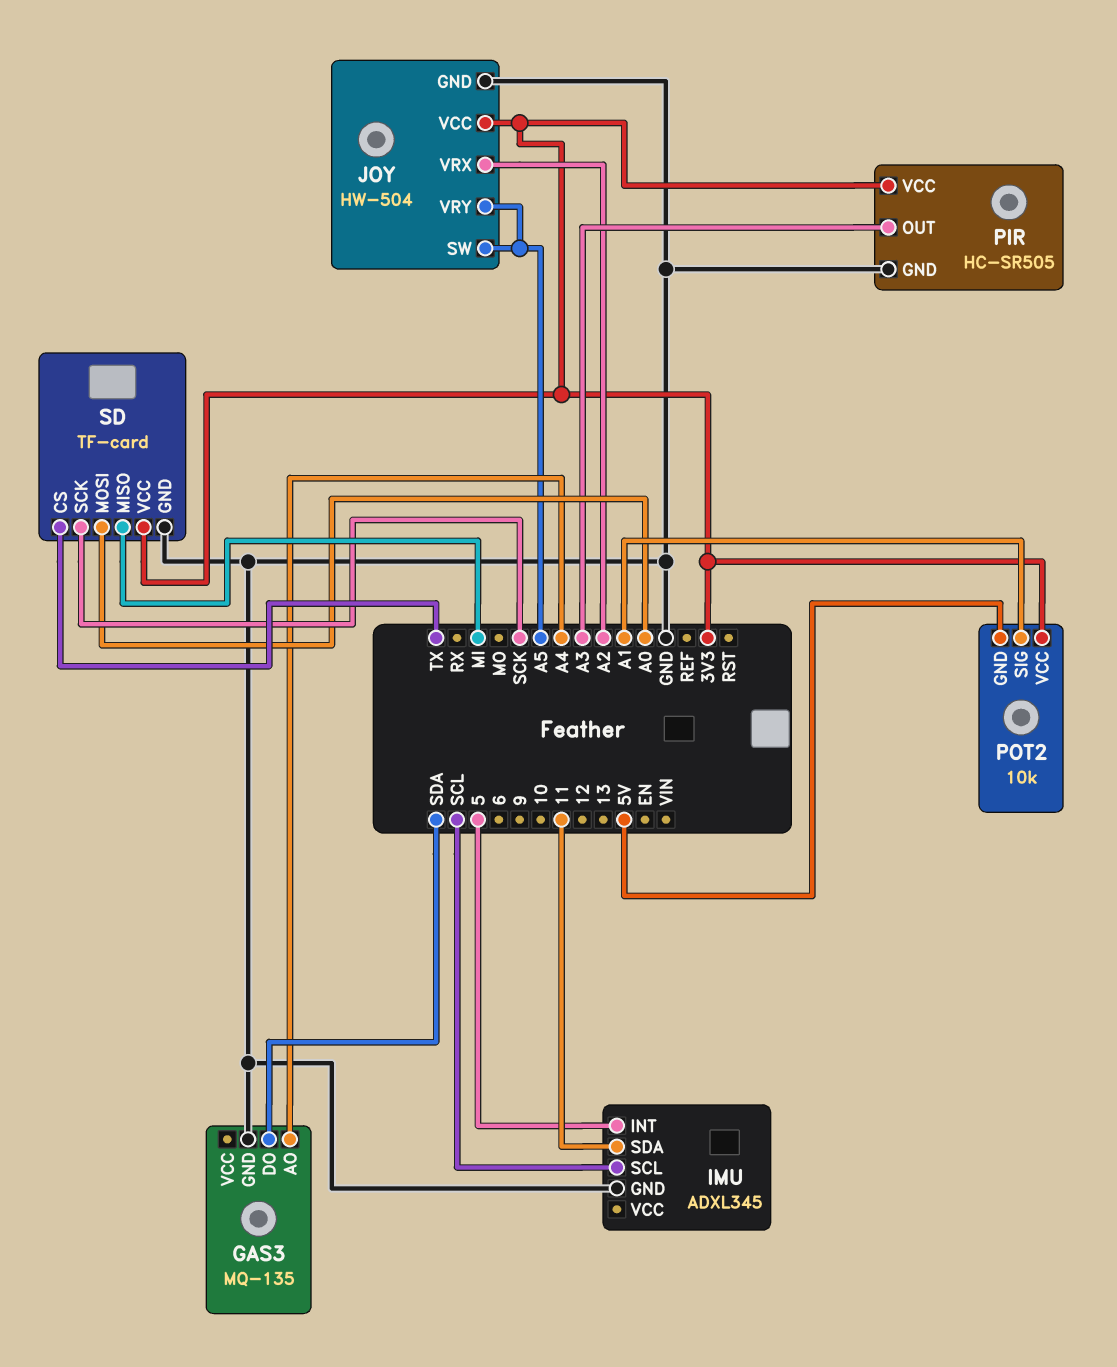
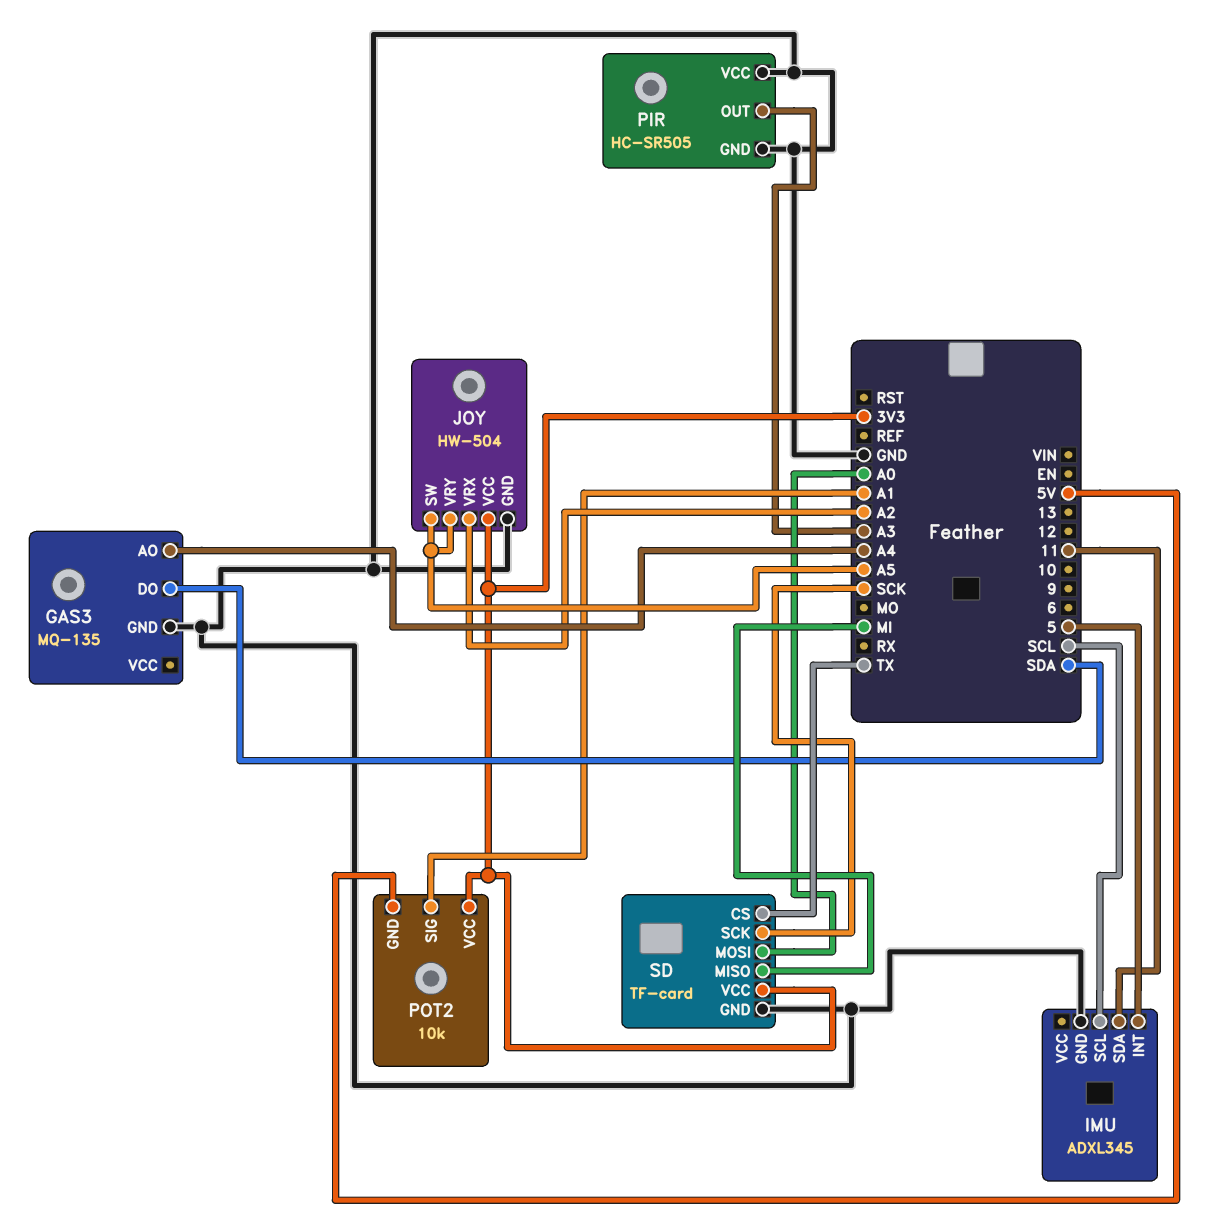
PIR pin VCC: 3V3 -> GND

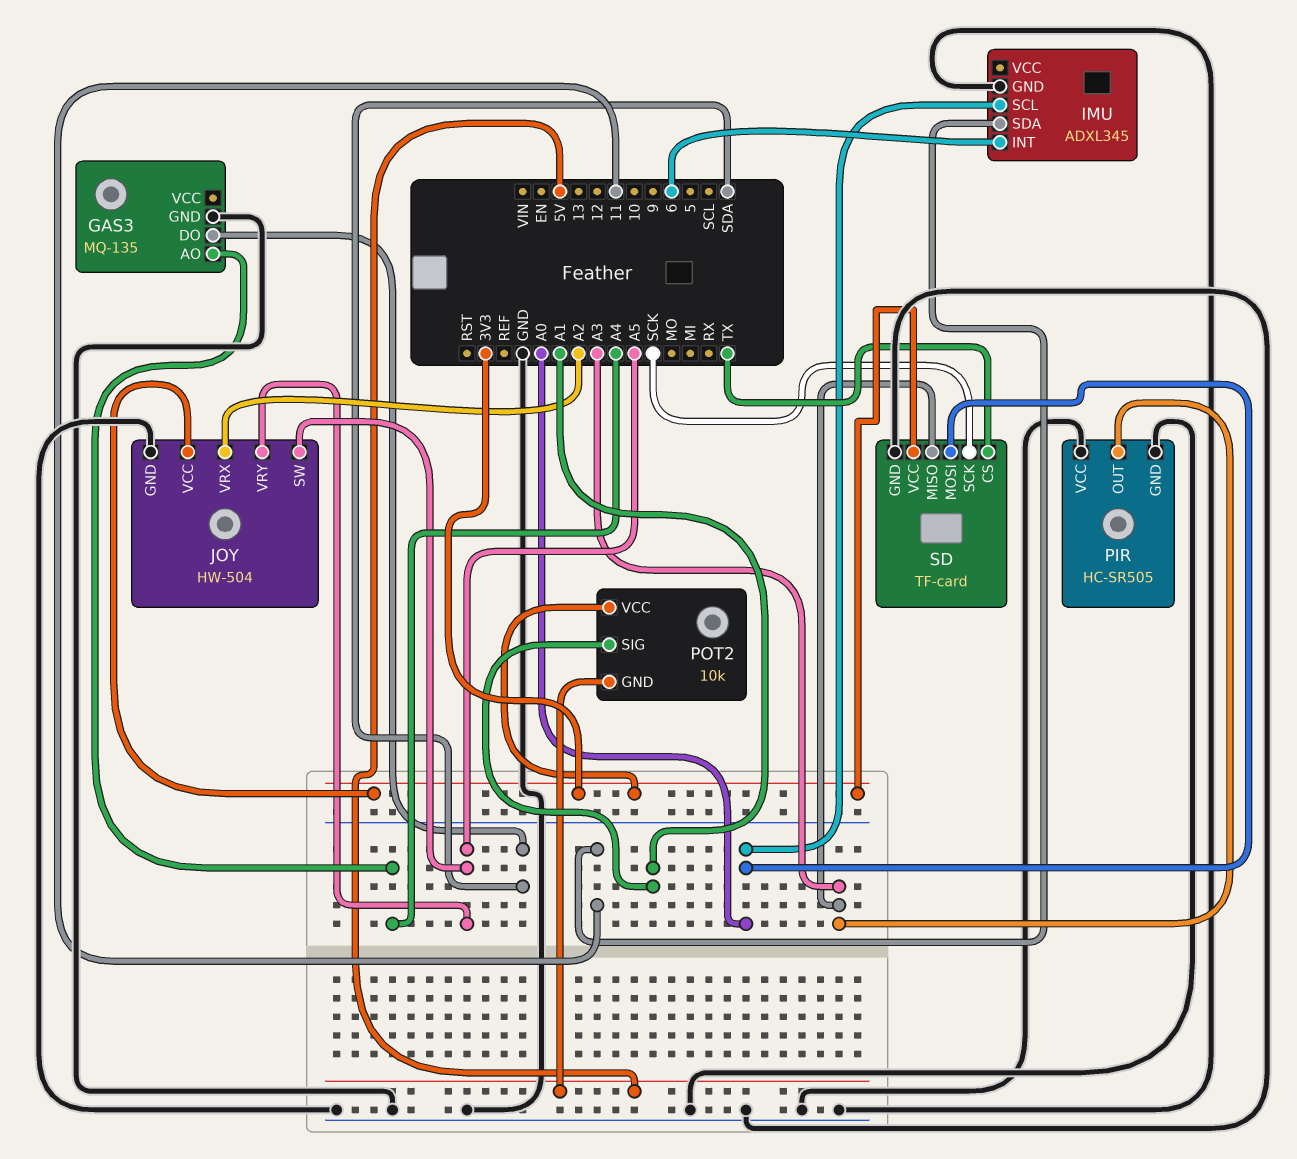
IMU pin INT: 5 -> 6
IMU pin SCL: SCL -> A0
SD pin MISO: MI -> A3

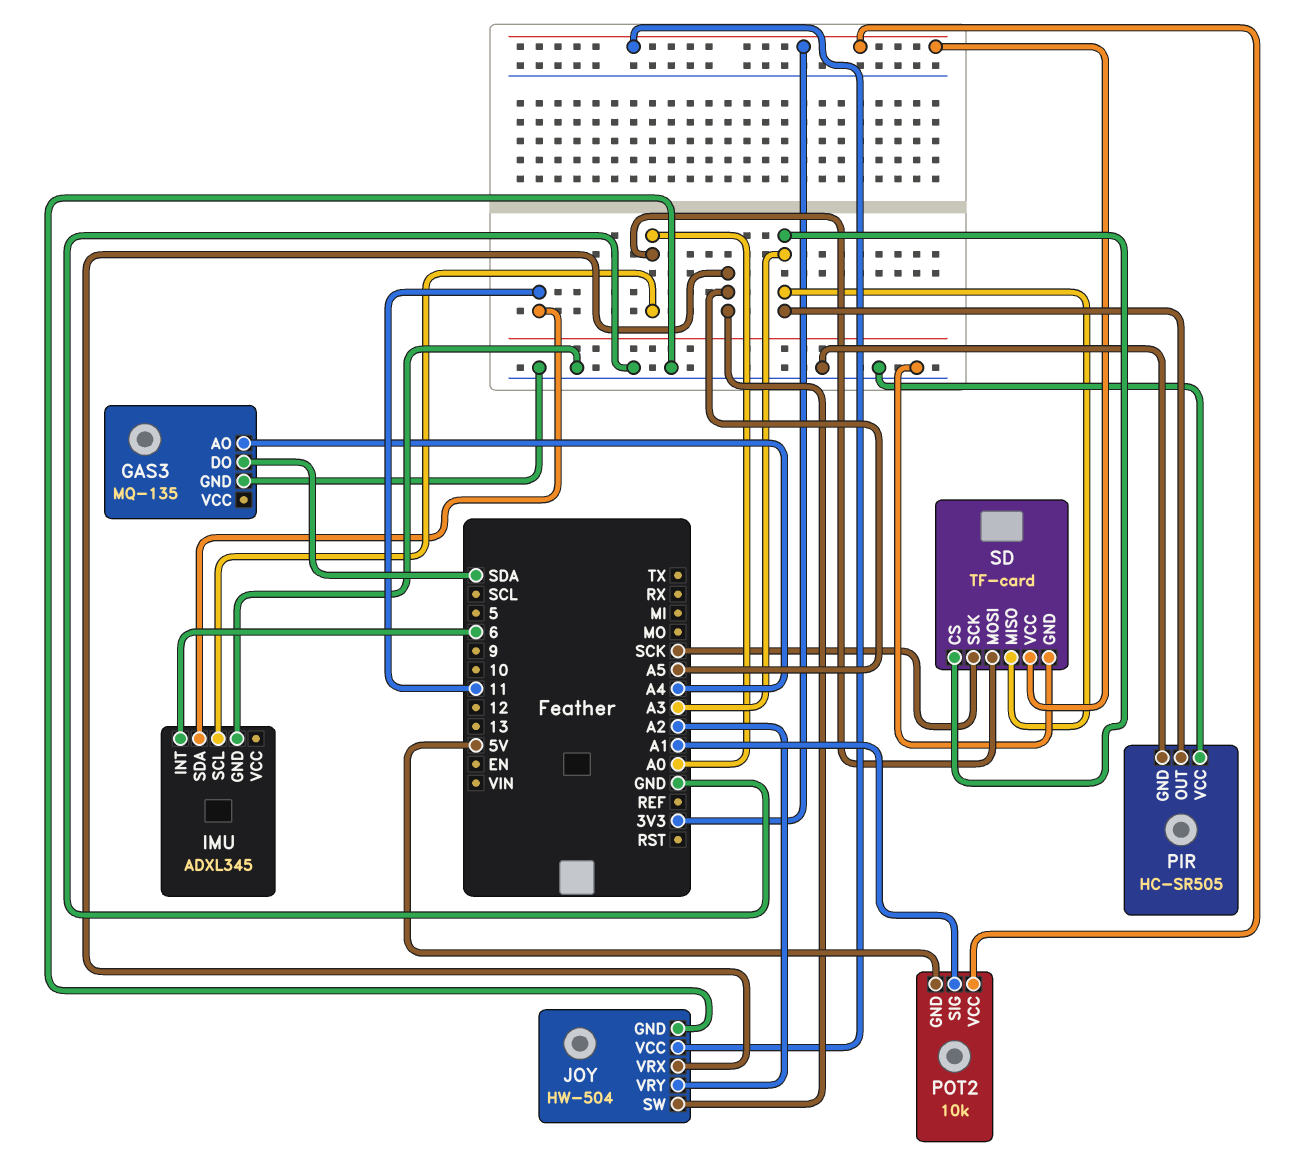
JOY pin VRX: A2 -> A5
JOY pin VRY: A5 -> A2
SD pin CS: TX -> A3

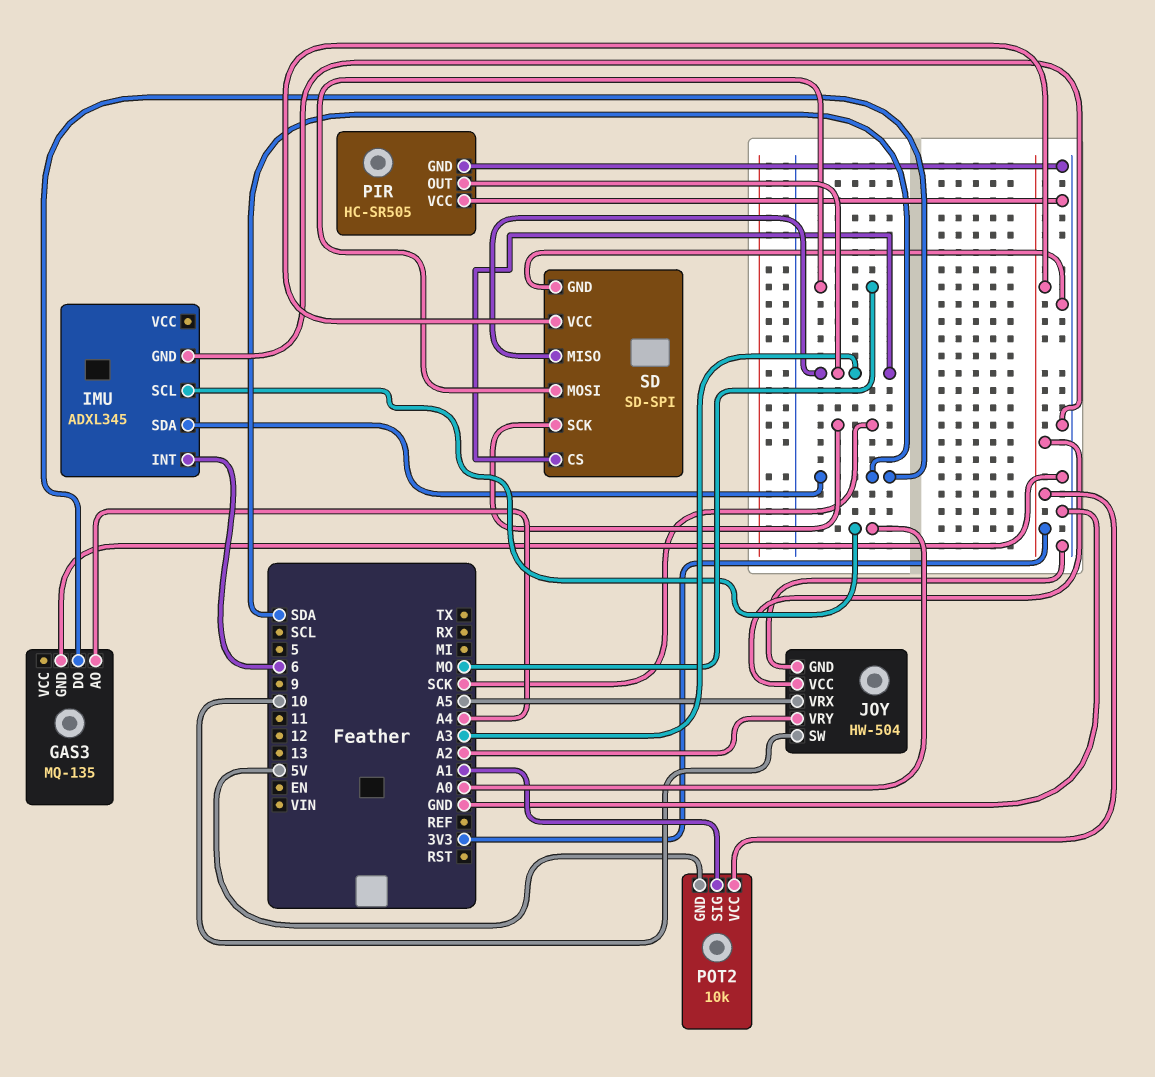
IMU pin SDA: 11 -> SDA
JOY pin SW: A5 -> 10
SD: TF-card -> SD-SPI
SD pin MOSI: A0 -> MO

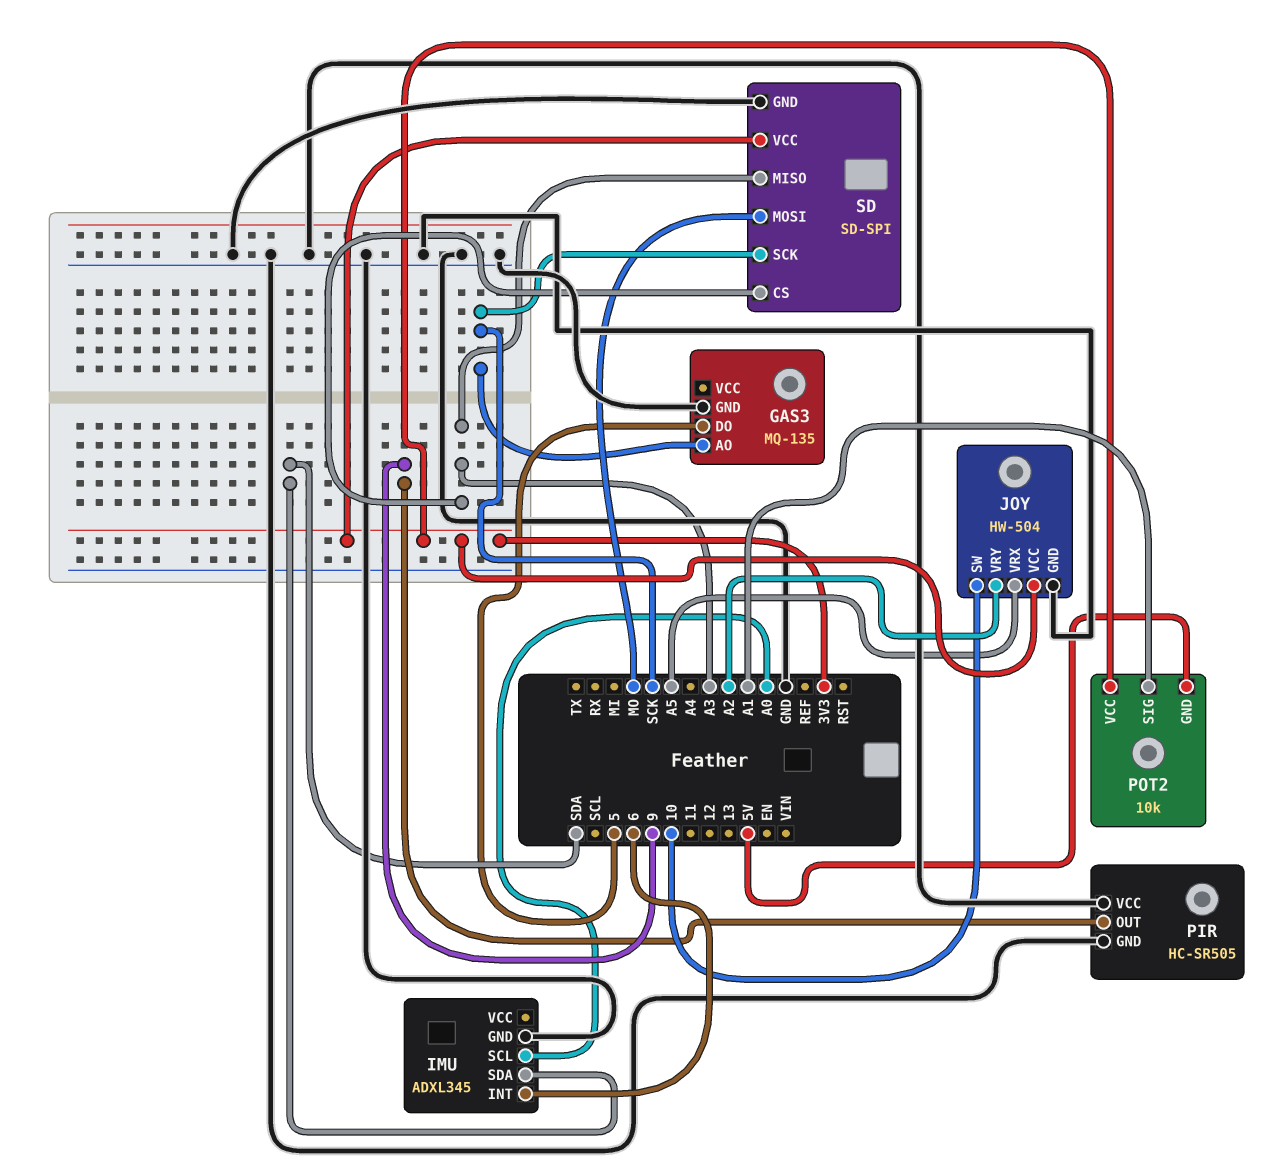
GAS3 pin AO: A4 -> SCK
GAS3 pin DO: SDA -> 5
PIR pin OUT: A3 -> 9

